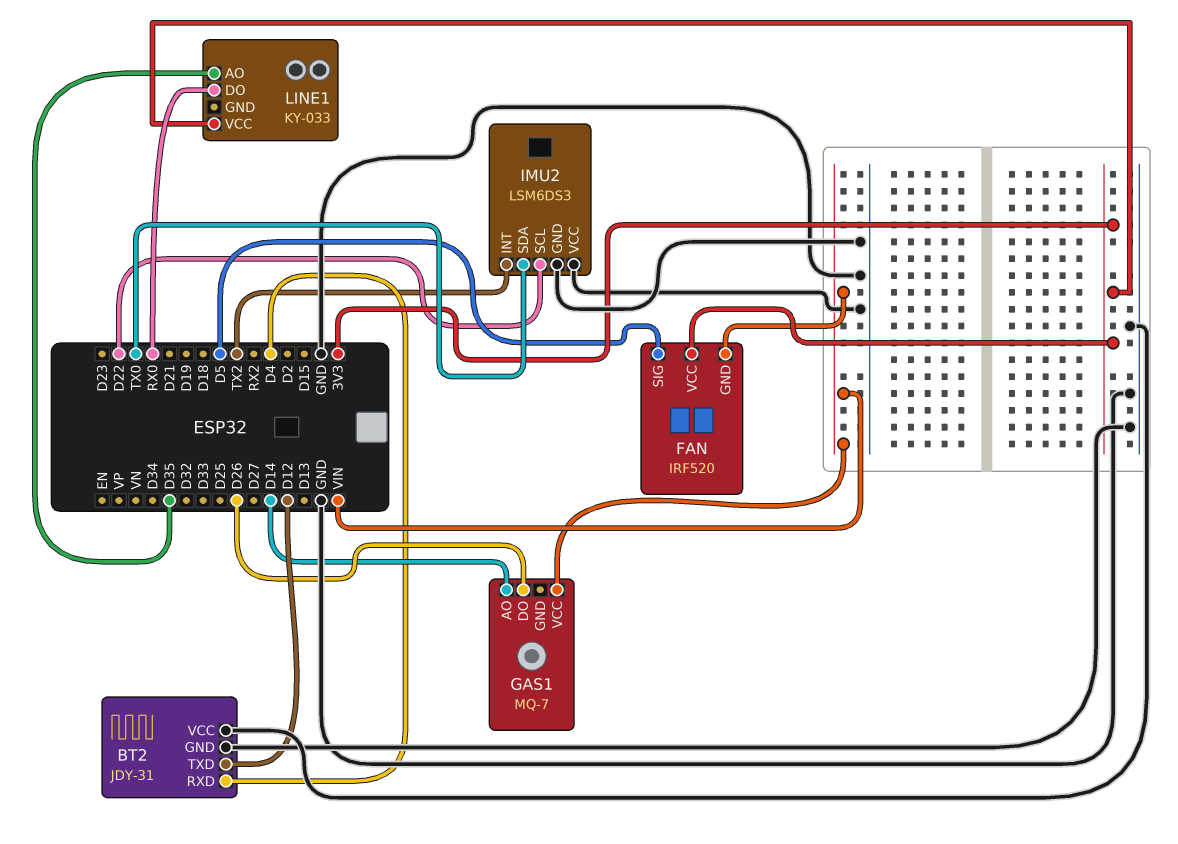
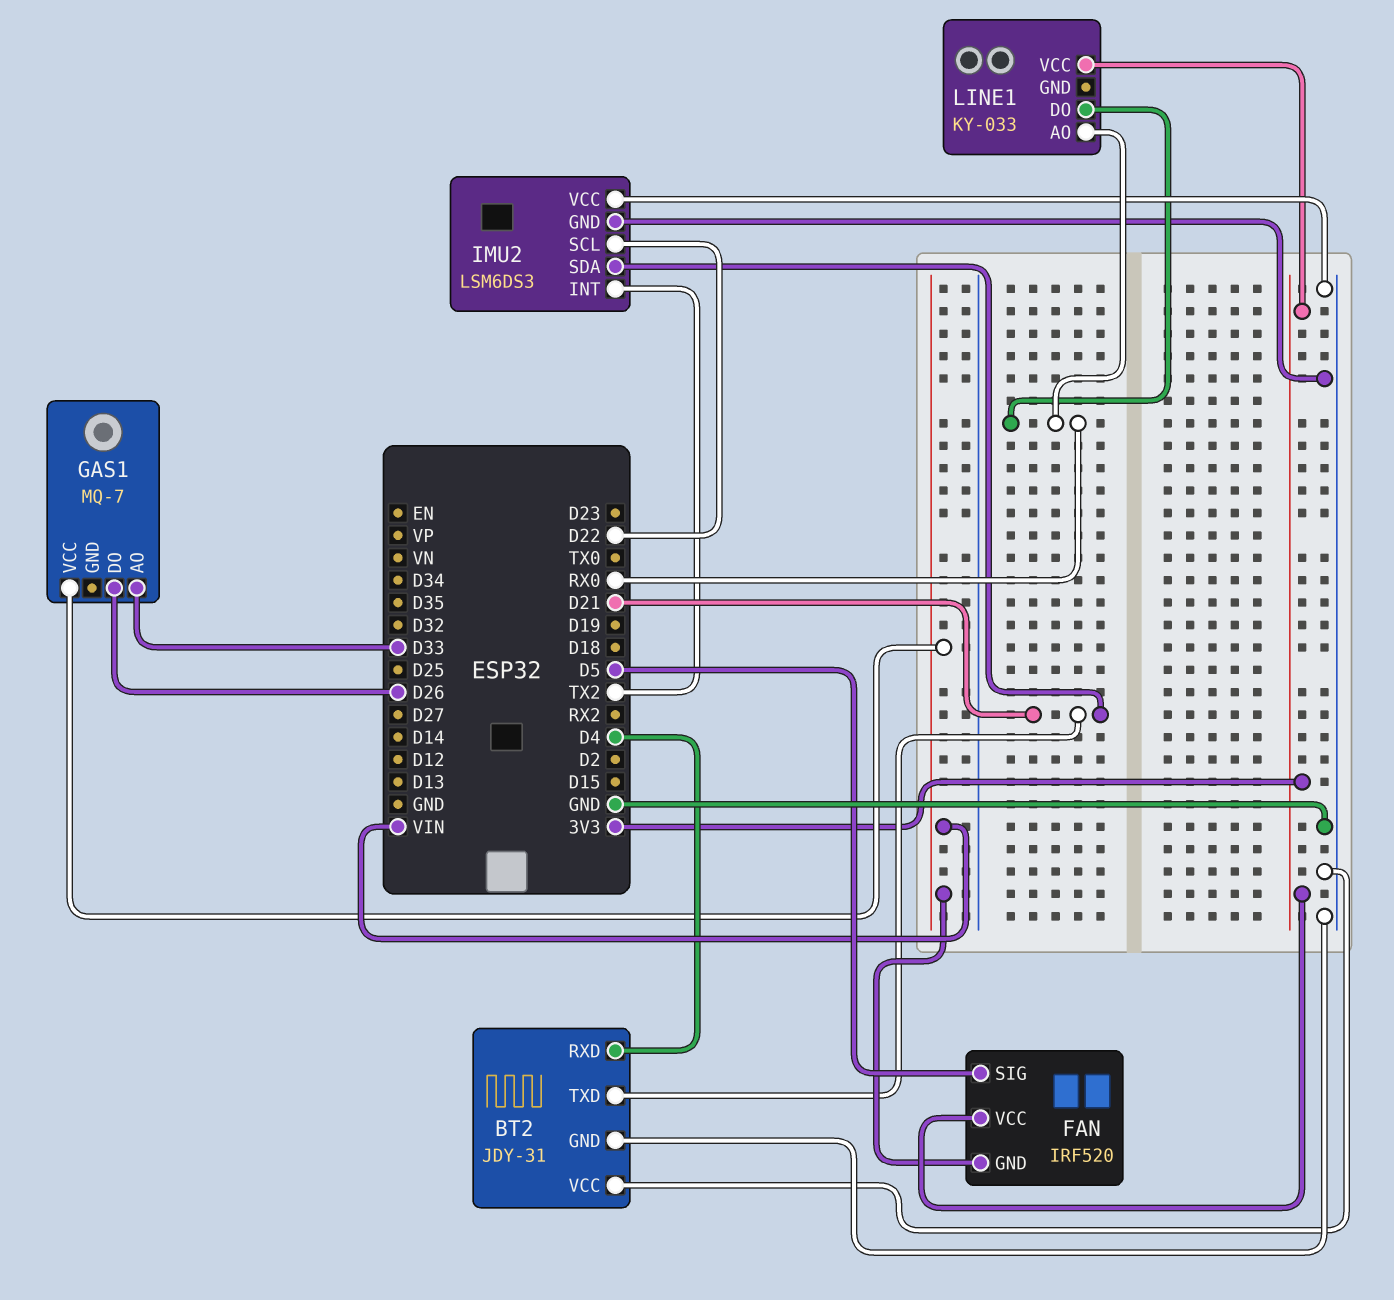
BT2 pin TXD: D12 -> D21
GAS1 pin AO: D14 -> D33
IMU2 pin SDA: TX0 -> D21
LINE1 pin AO: D35 -> RX0

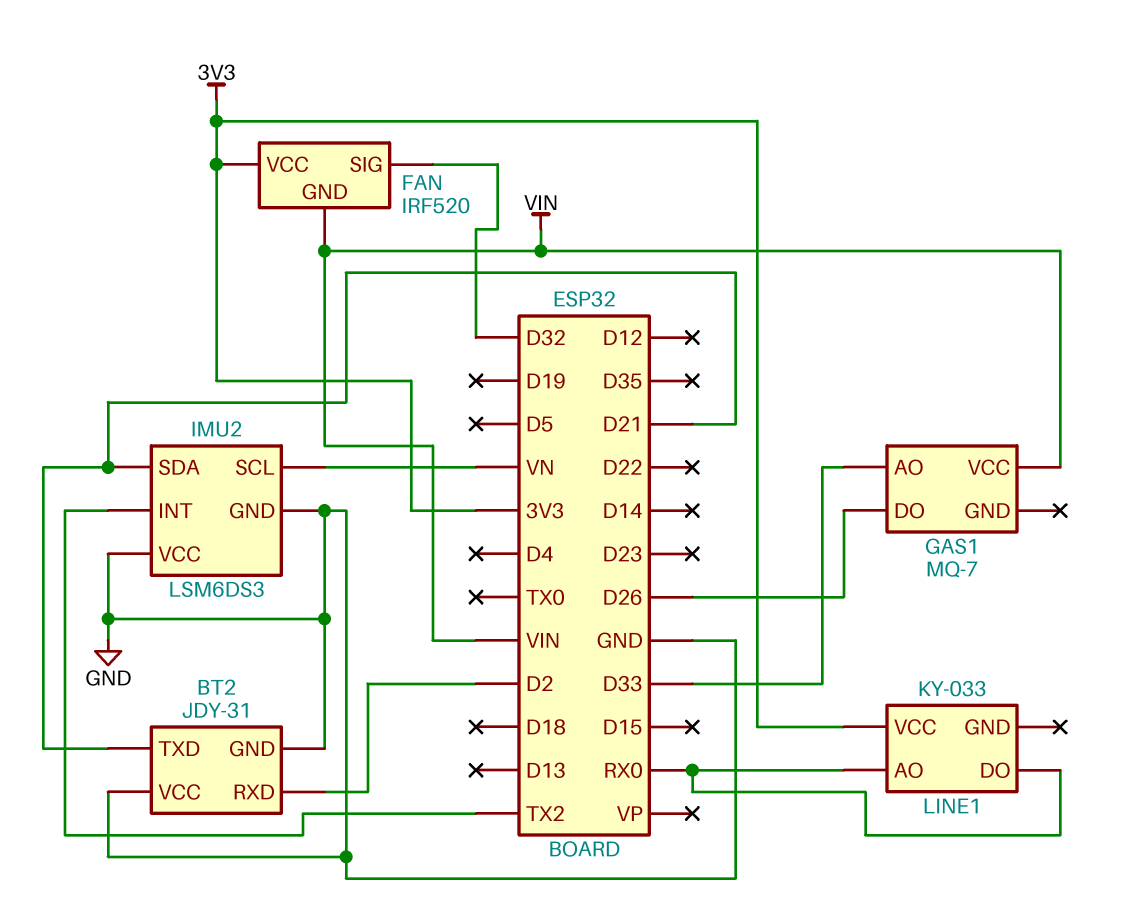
BT2 pin RXD: D4 -> D2
FAN pin SIG: D5 -> D32
IMU2 pin SCL: D22 -> VN

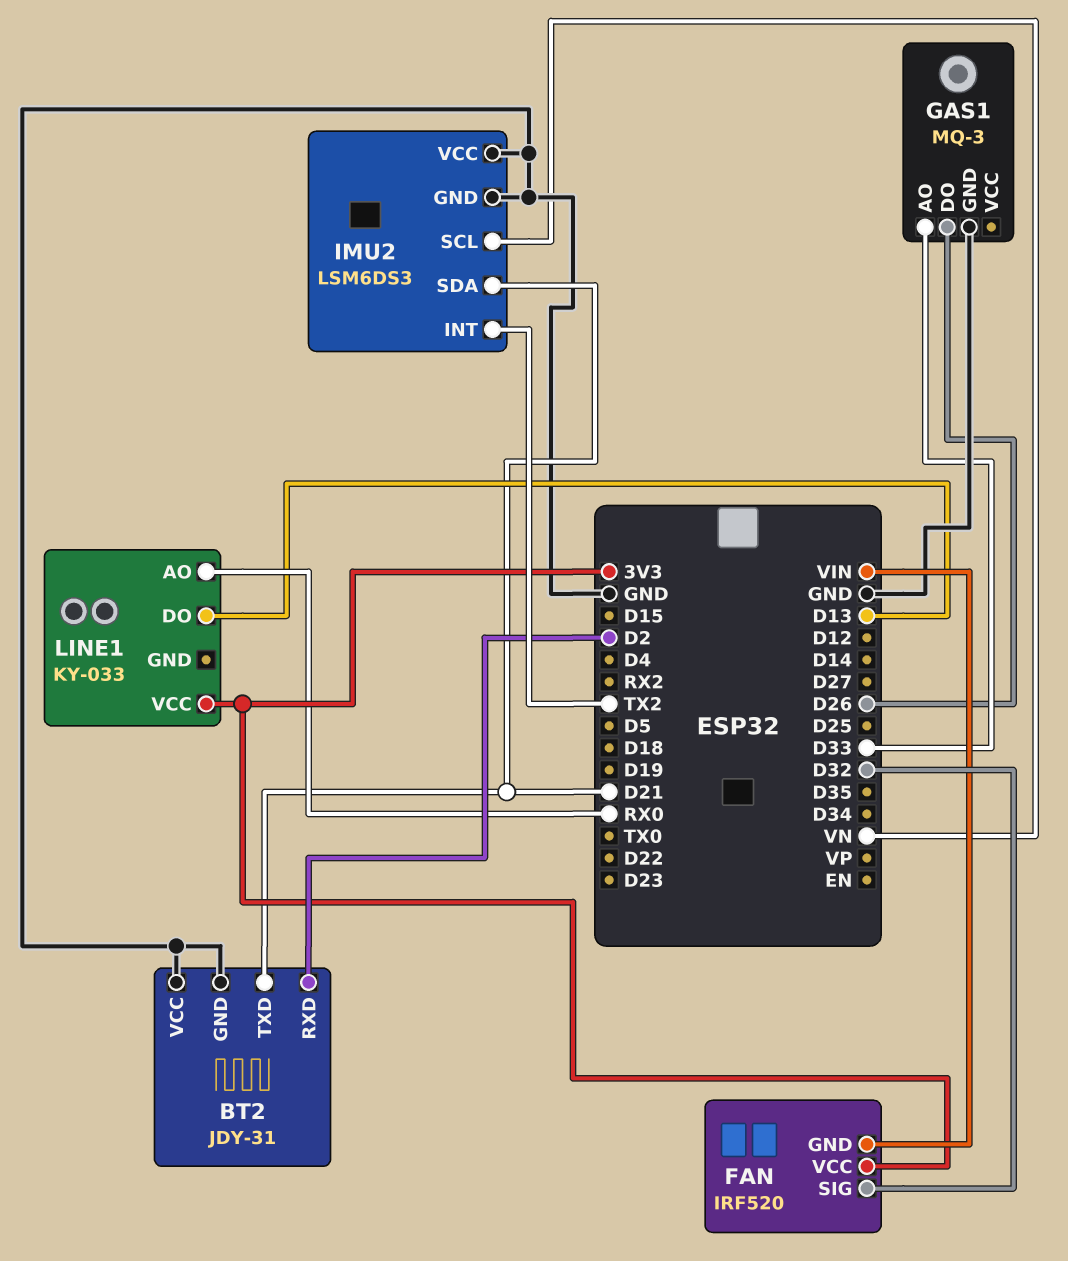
GAS1: MQ-7 -> MQ-3
GAS1 pin GND: none -> GND
GAS1 pin VCC: VIN -> none
LINE1 pin DO: RX0 -> D13

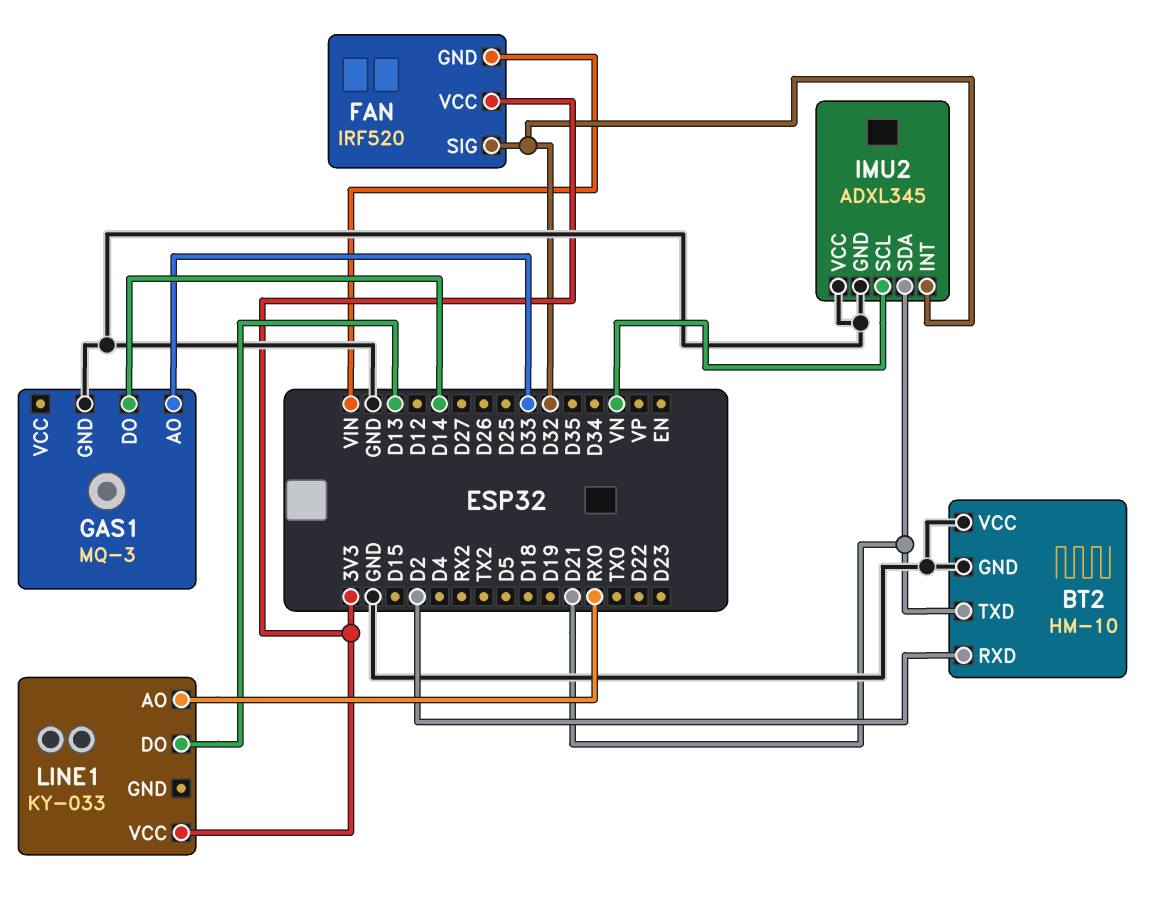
BT2: JDY-31 -> HM-10
GAS1 pin DO: D26 -> D14
IMU2: LSM6DS3 -> ADXL345
IMU2 pin INT: TX2 -> D32

